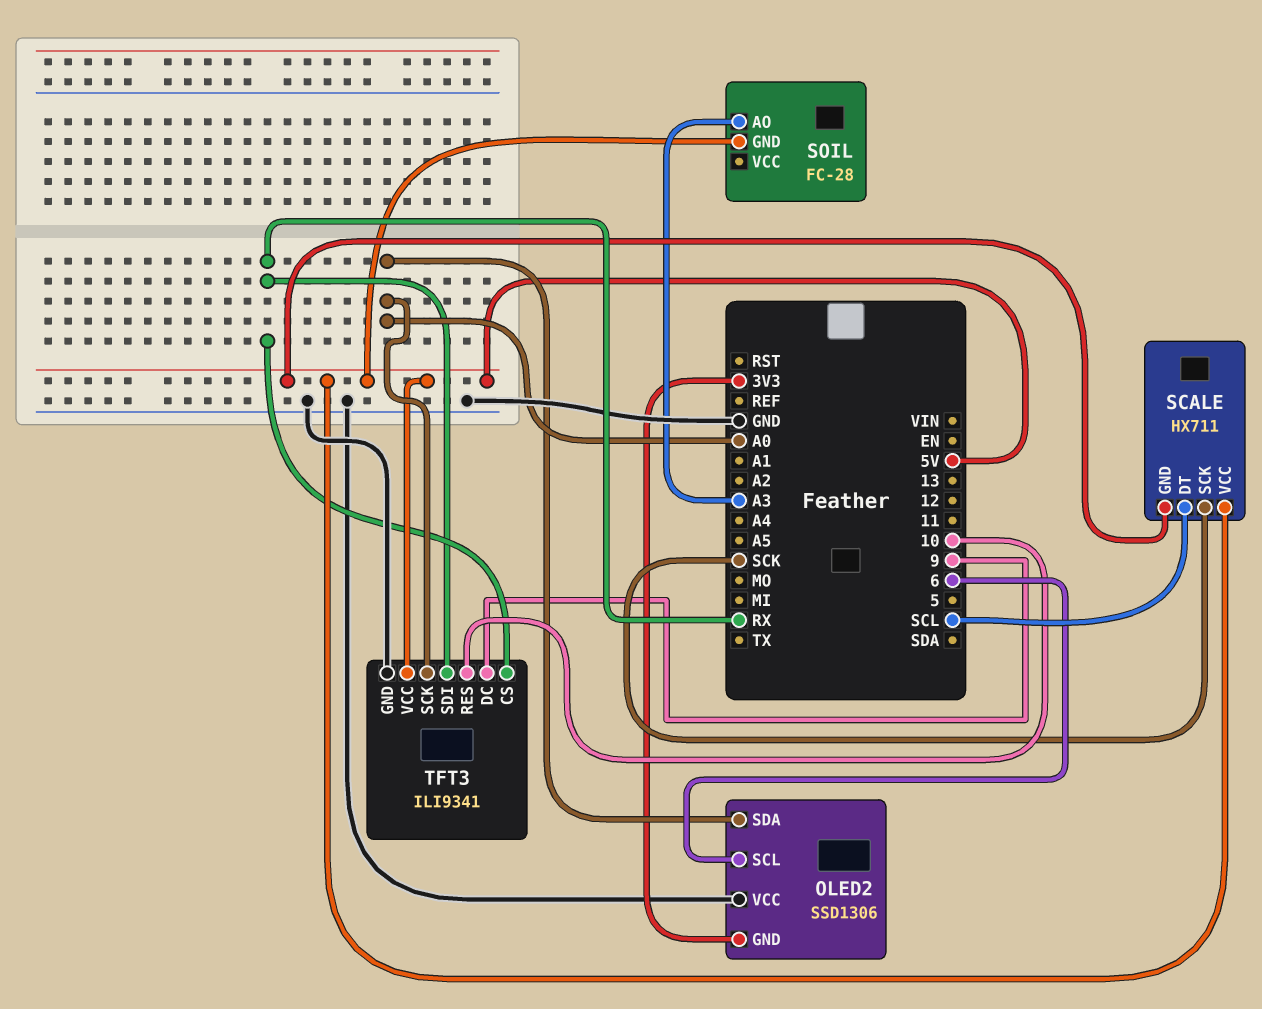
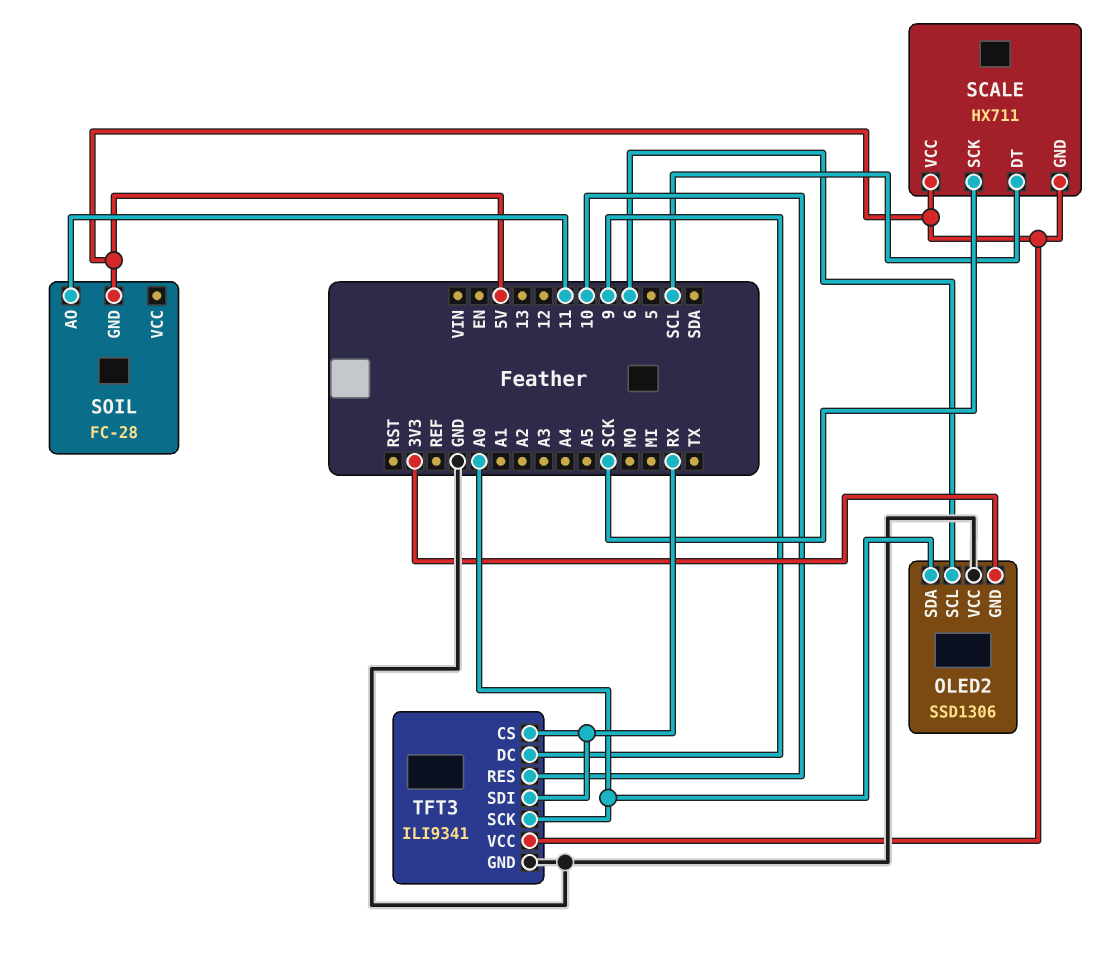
SOIL pin AO: A3 -> 11

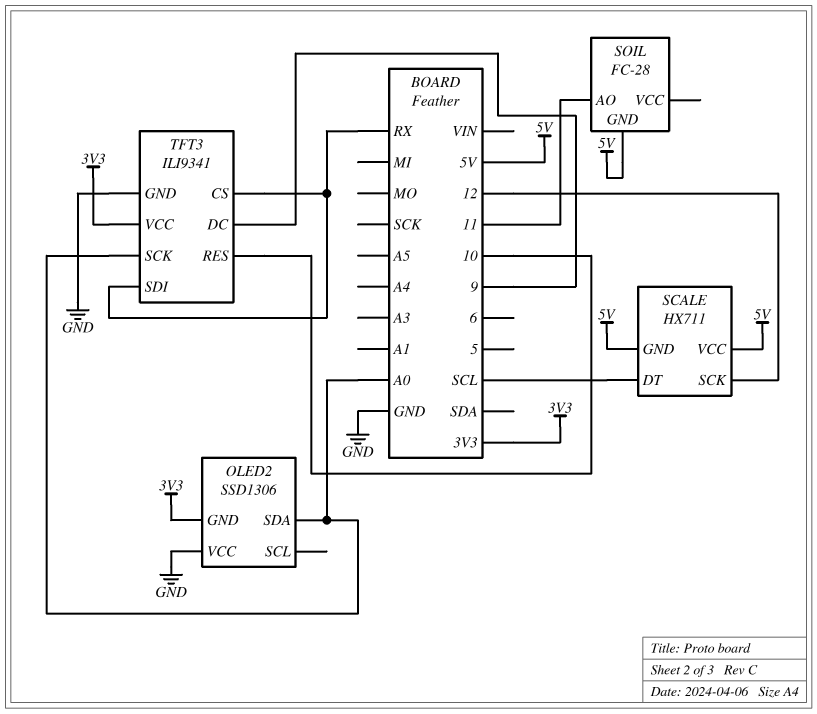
OLED2 pin SCL: 6 -> none
SCALE pin SCK: SCK -> 12
TFT3 pin VCC: 5V -> 3V3

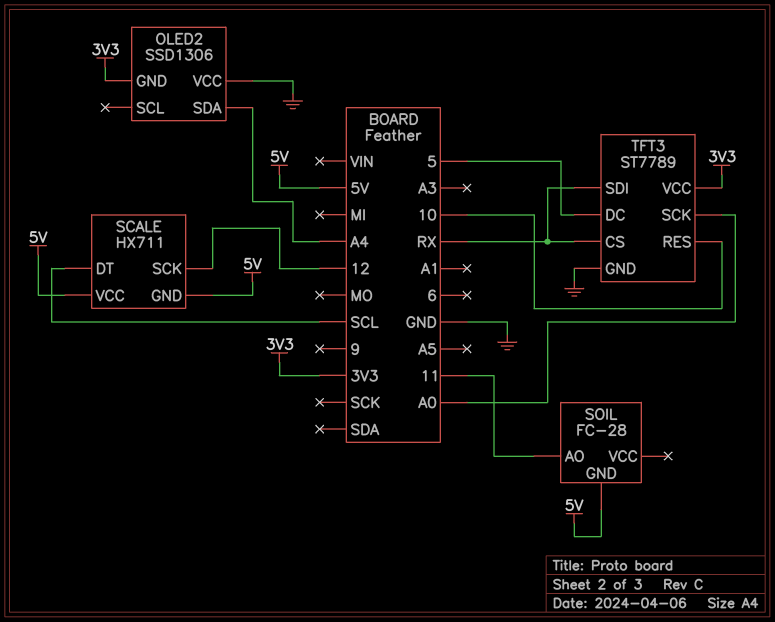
OLED2 pin SDA: A0 -> A4
TFT3: ILI9341 -> ST7789
TFT3 pin DC: 9 -> 5

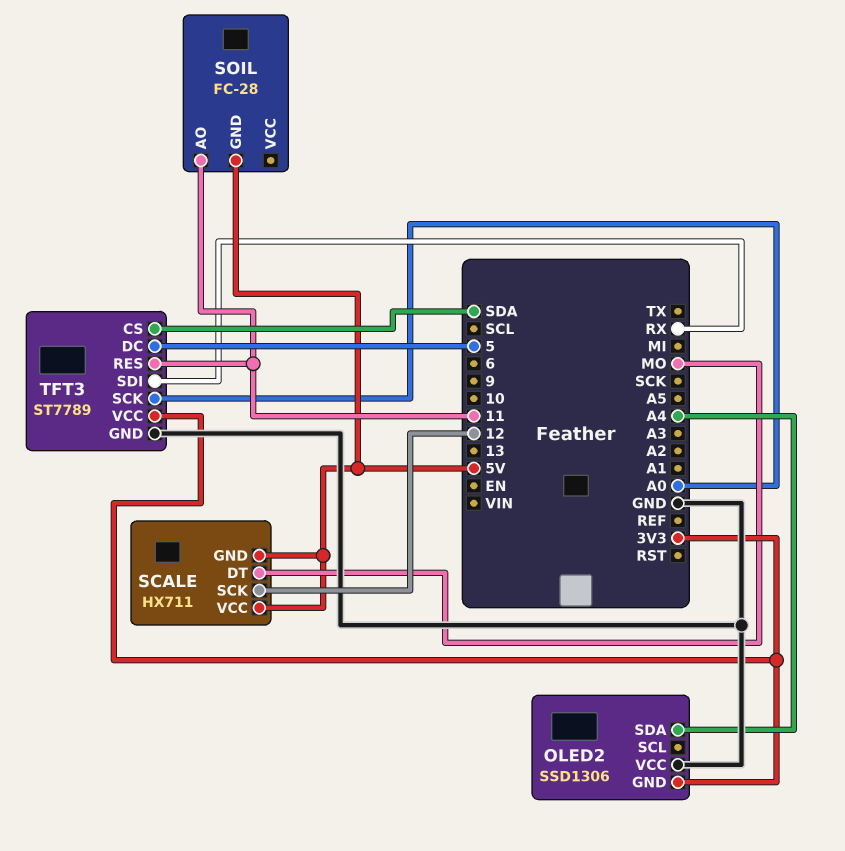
SCALE pin DT: SCL -> MO
TFT3 pin CS: RX -> SDA
TFT3 pin RES: 10 -> 11

